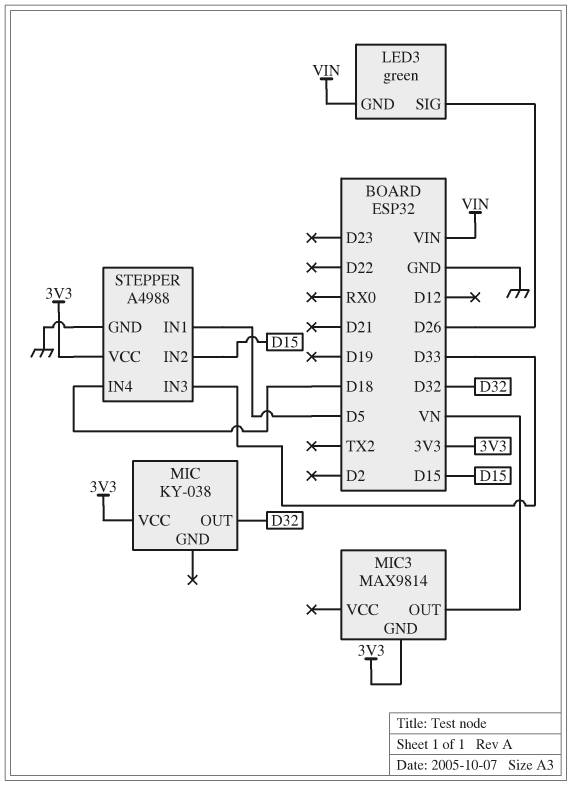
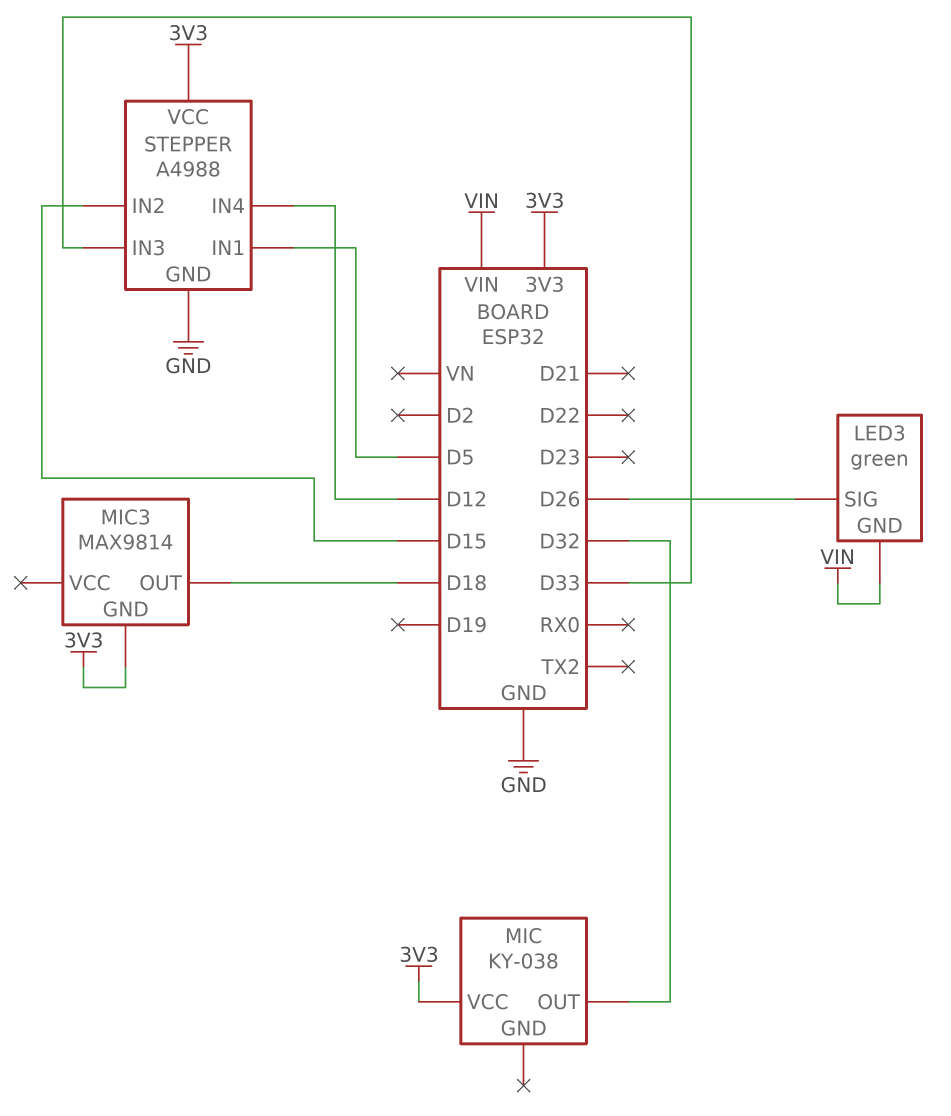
MIC3 pin OUT: VN -> D18
STEPPER pin IN4: D18 -> D12

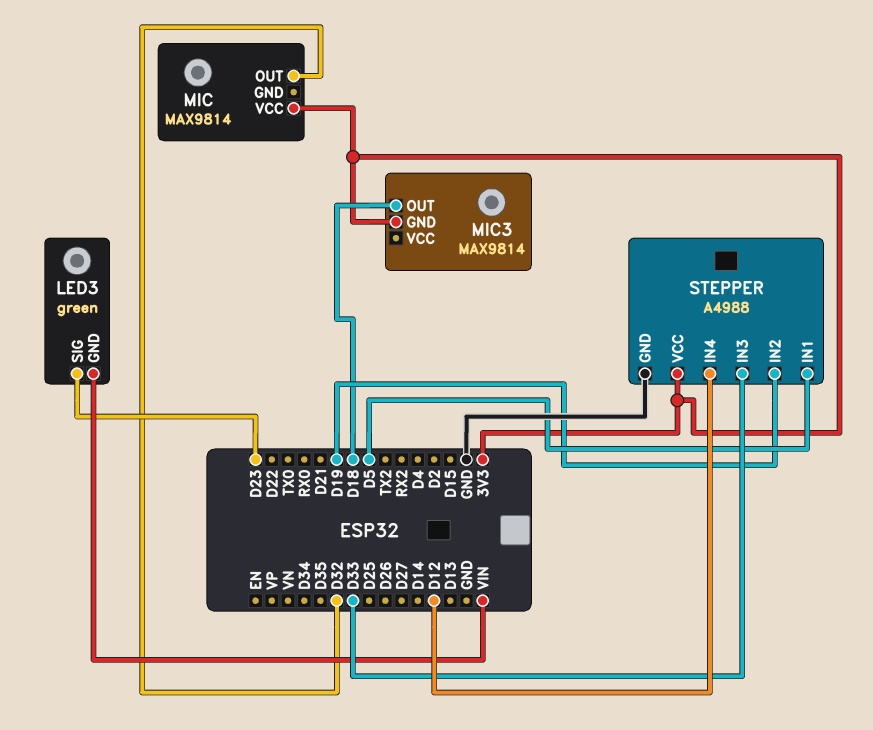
LED3 pin SIG: D26 -> D23
MIC: KY-038 -> MAX9814
STEPPER pin IN2: D15 -> D19

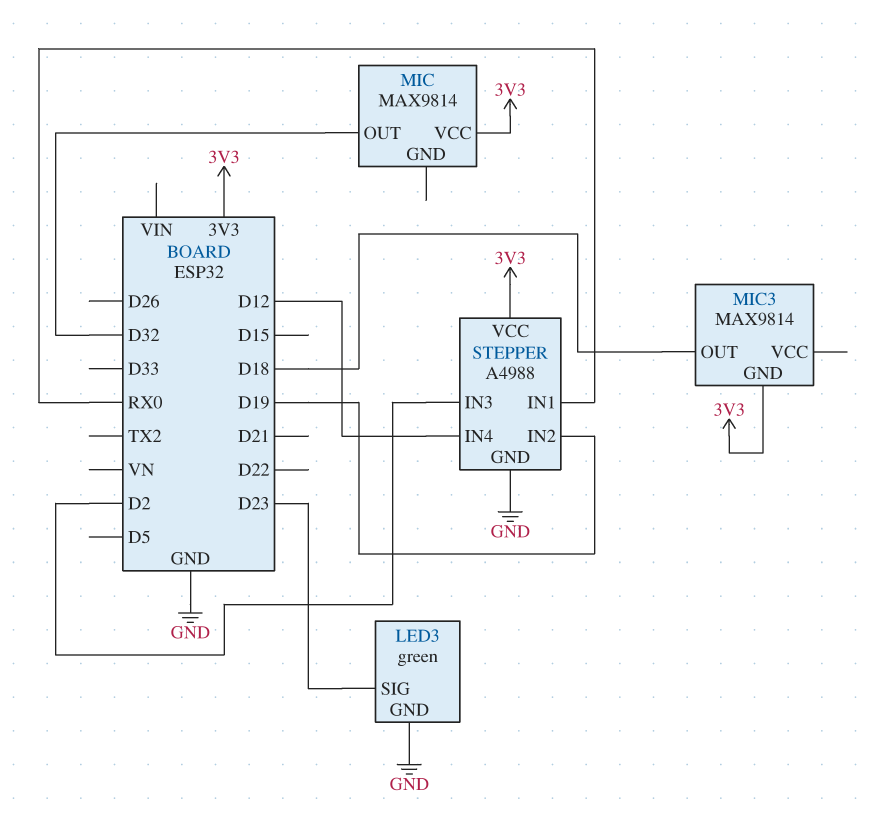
LED3 pin GND: VIN -> GND
STEPPER pin IN1: D5 -> RX0
STEPPER pin IN3: D33 -> D2

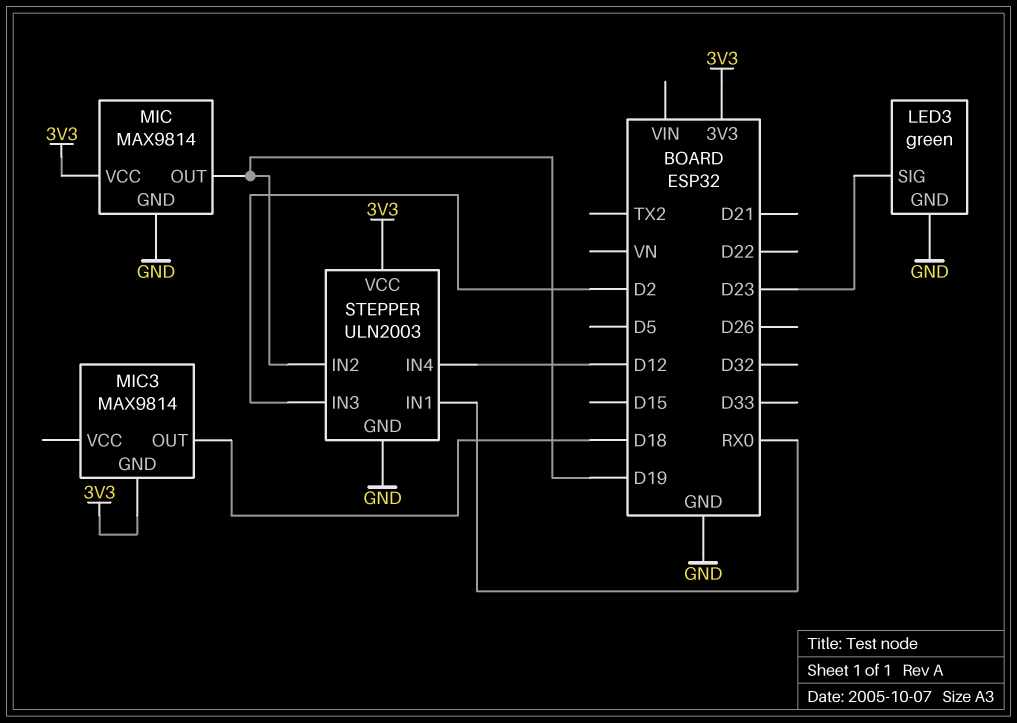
MIC pin GND: none -> GND
MIC pin OUT: D32 -> D19
STEPPER: A4988 -> ULN2003

